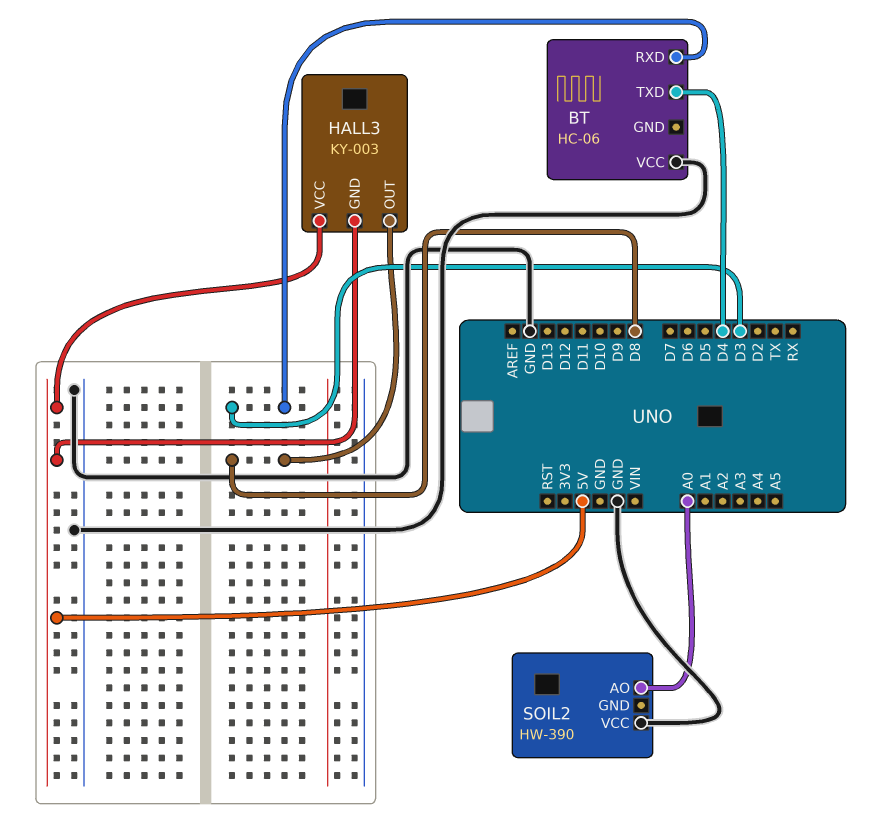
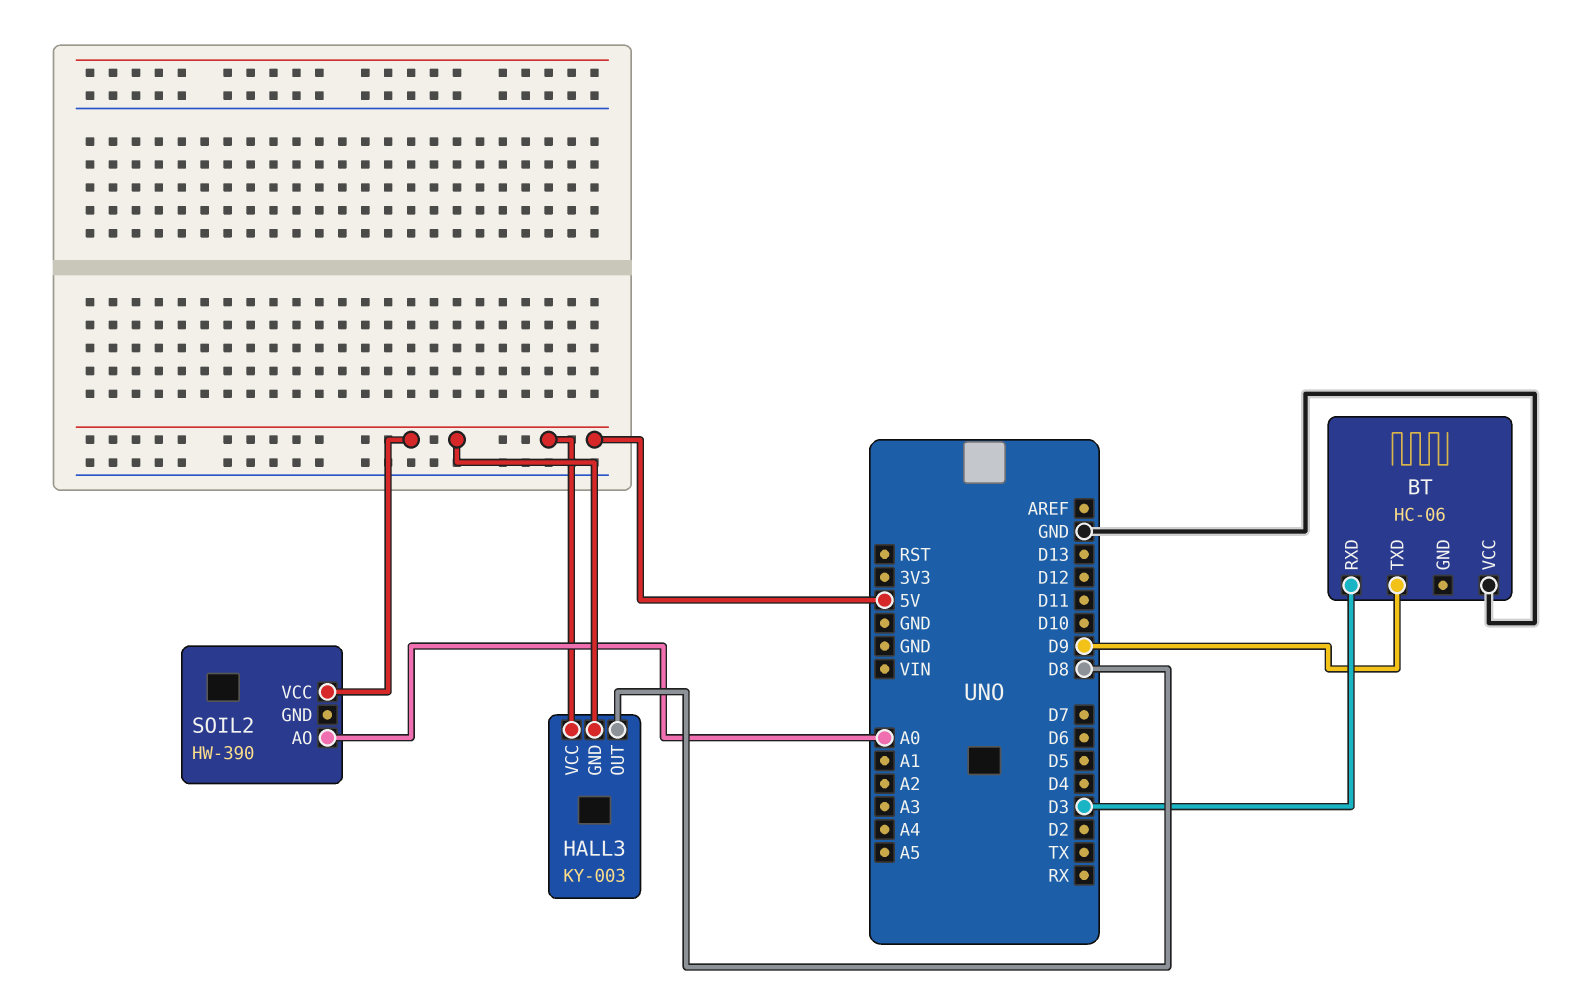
BT pin TXD: D4 -> D9
SOIL2 pin VCC: GND -> 5V

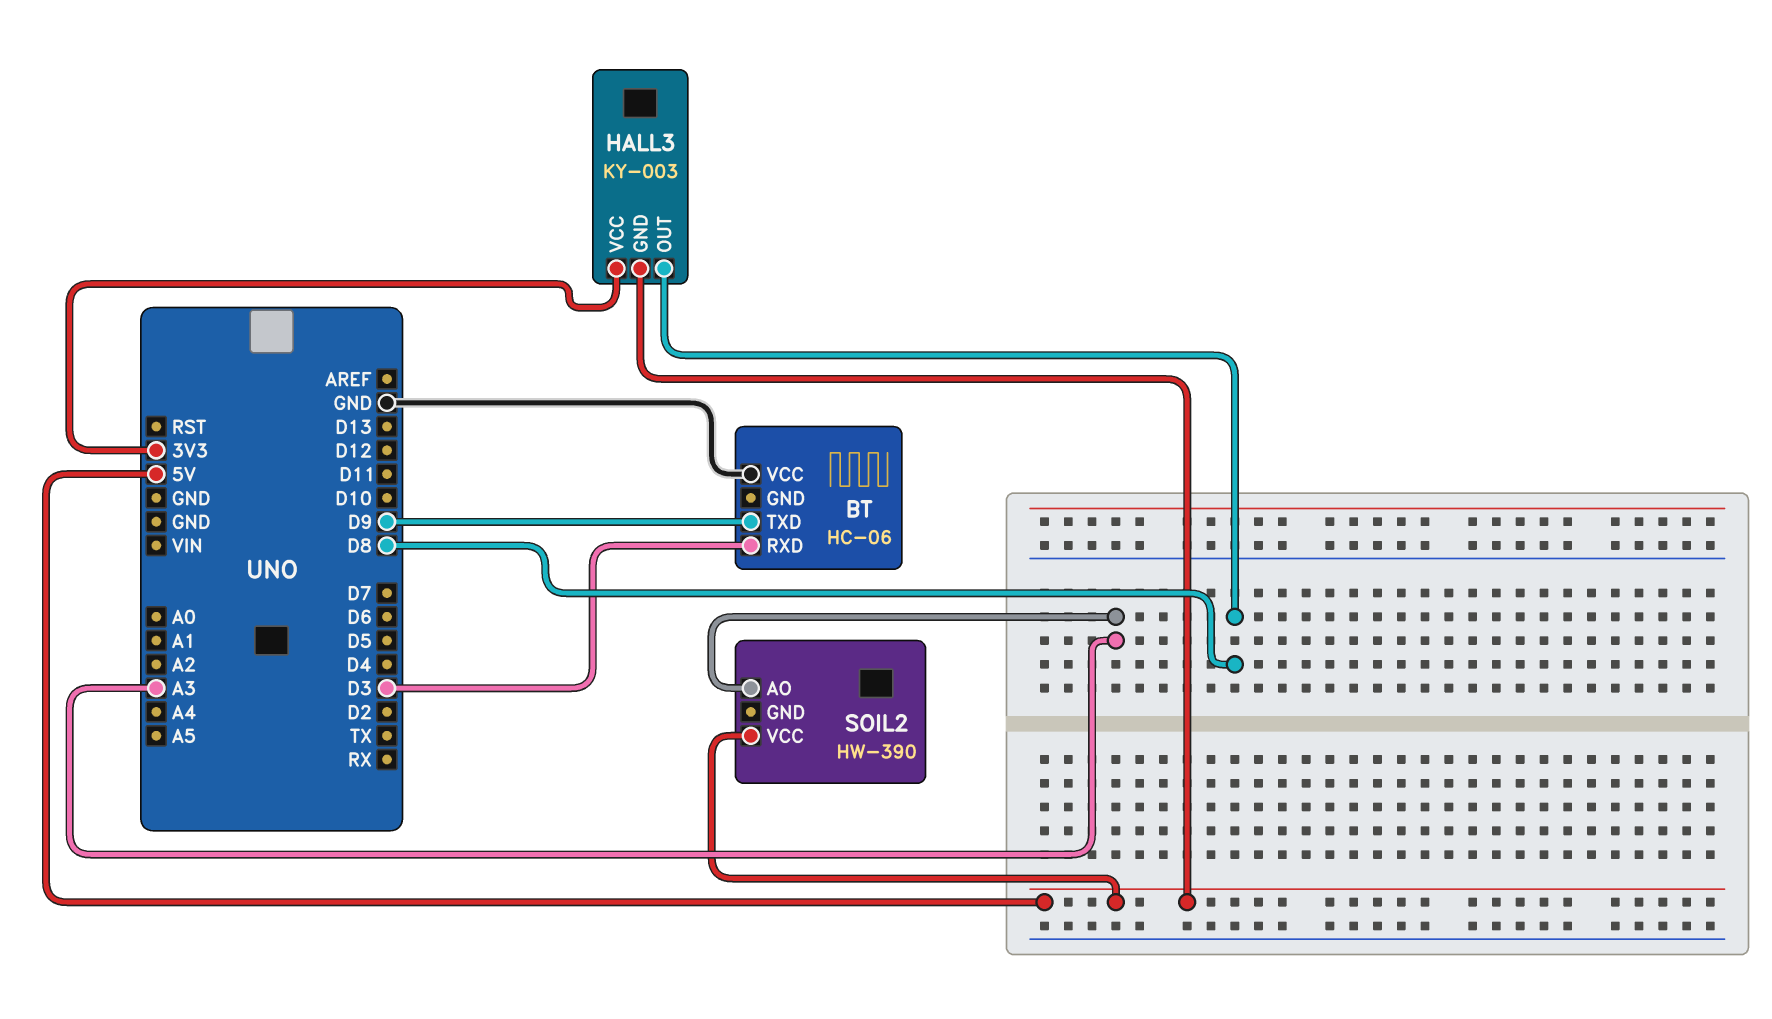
HALL3 pin VCC: 5V -> 3V3
SOIL2 pin AO: A0 -> A3

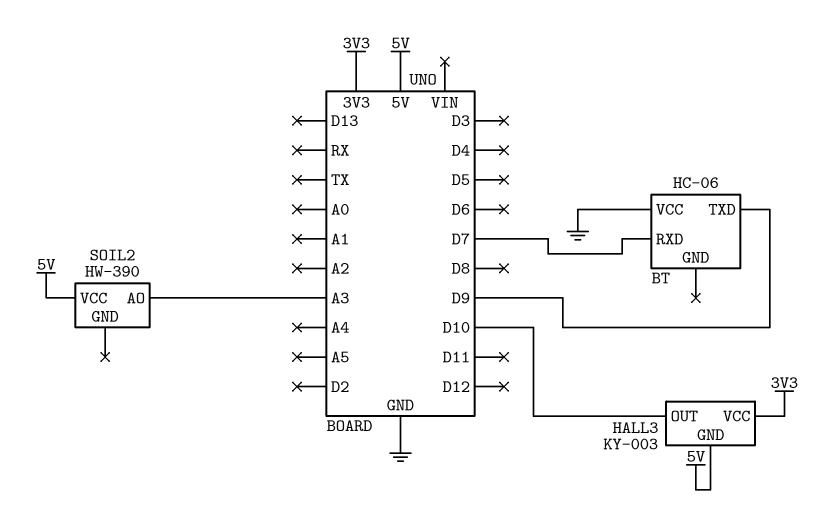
BT pin RXD: D3 -> D7
HALL3 pin OUT: D8 -> D10

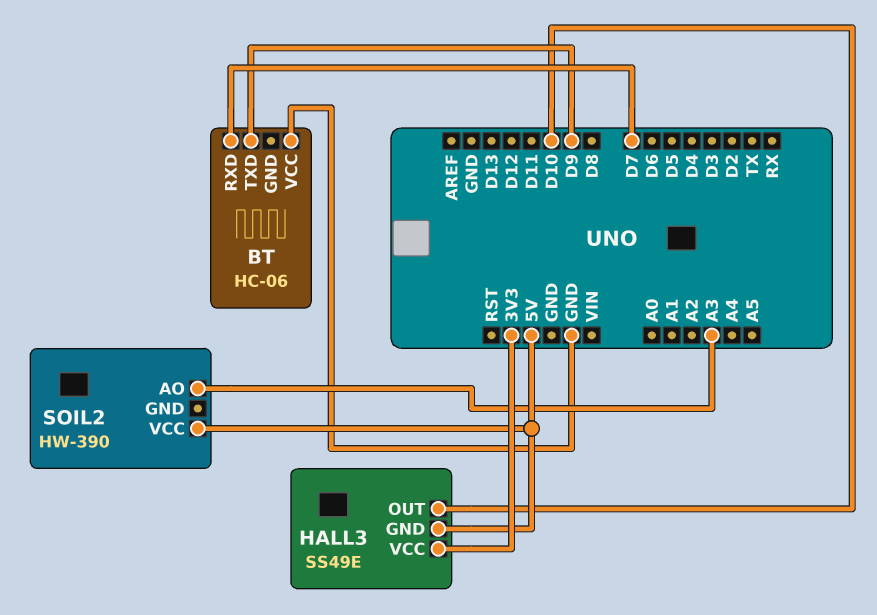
HALL3: KY-003 -> SS49E

